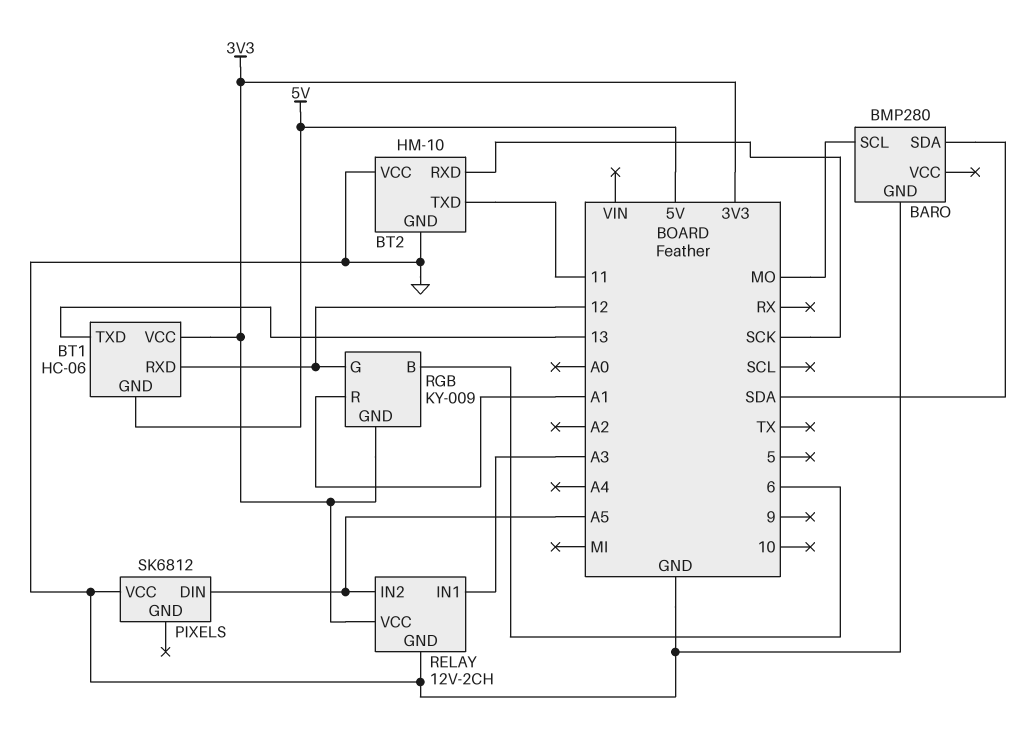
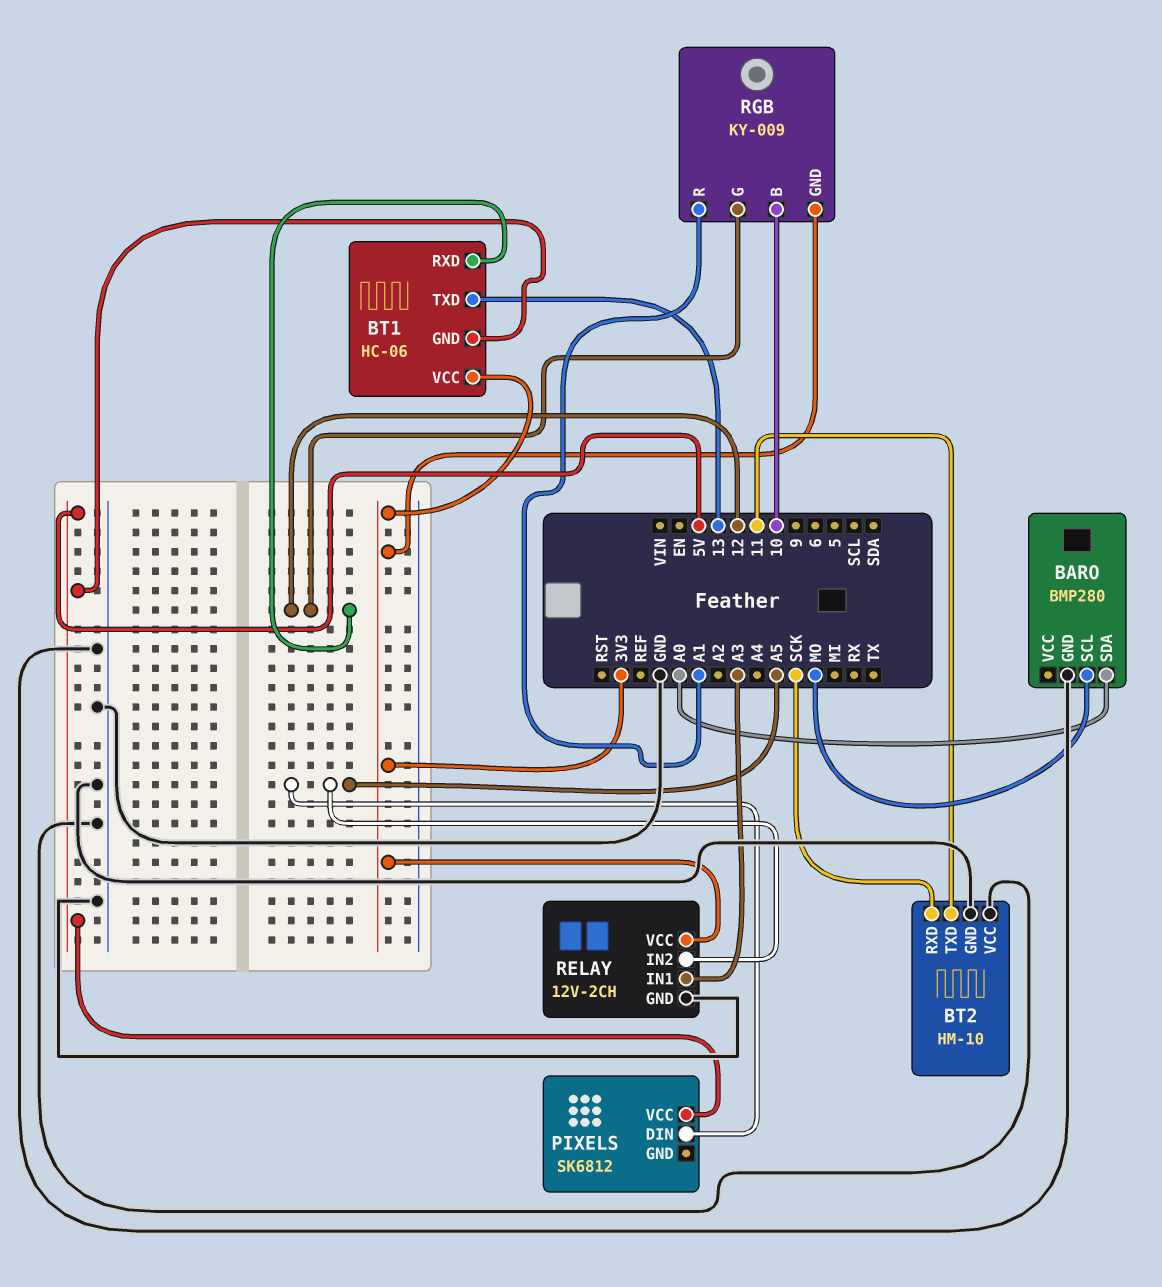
BARO pin SDA: SDA -> A0
PIXELS pin VCC: GND -> 5V
RGB pin B: 6 -> 10

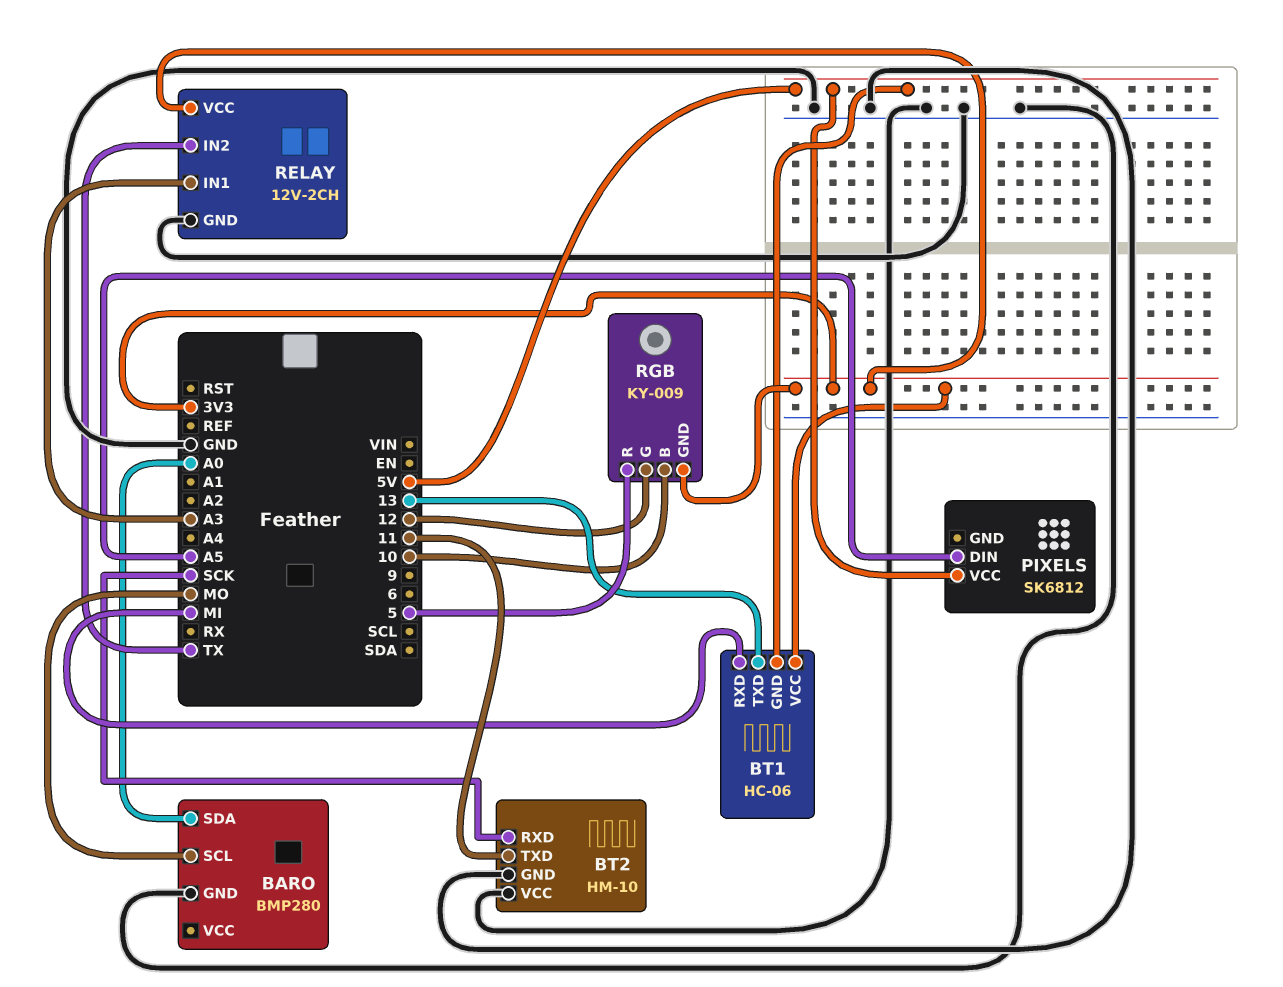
BT1 pin RXD: 12 -> MI
RELAY pin IN2: A5 -> TX
RGB pin R: A1 -> 5

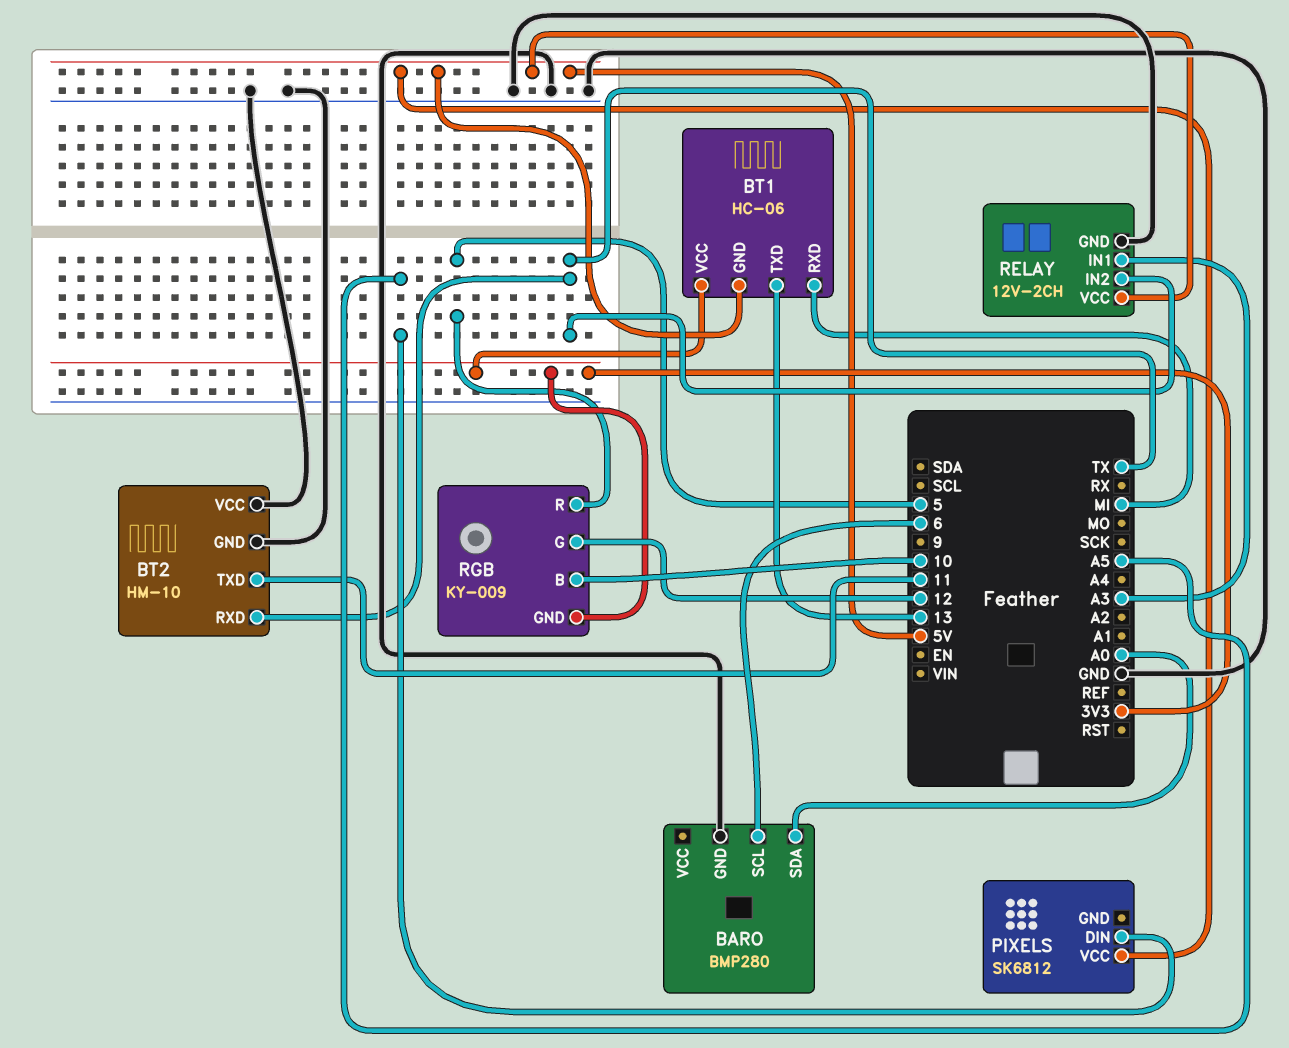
BARO pin SCL: MO -> 6
BT2 pin RXD: SCK -> TX
RELAY pin VCC: 3V3 -> 5V

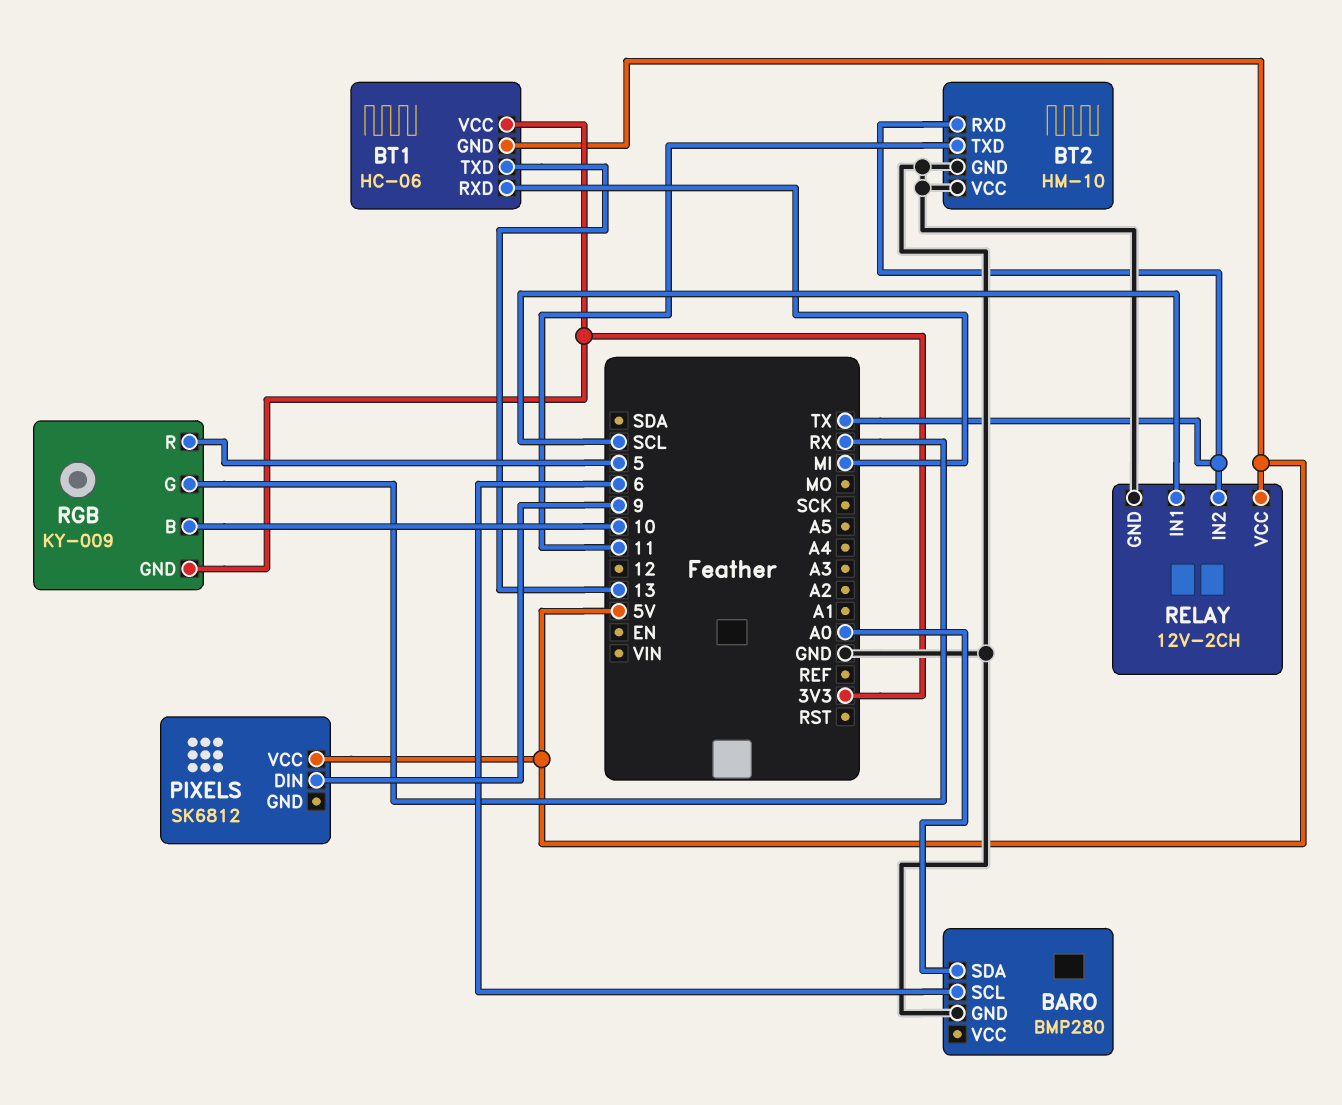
PIXELS pin DIN: A5 -> 9
RELAY pin IN1: A3 -> SCL
RGB pin G: 12 -> RX

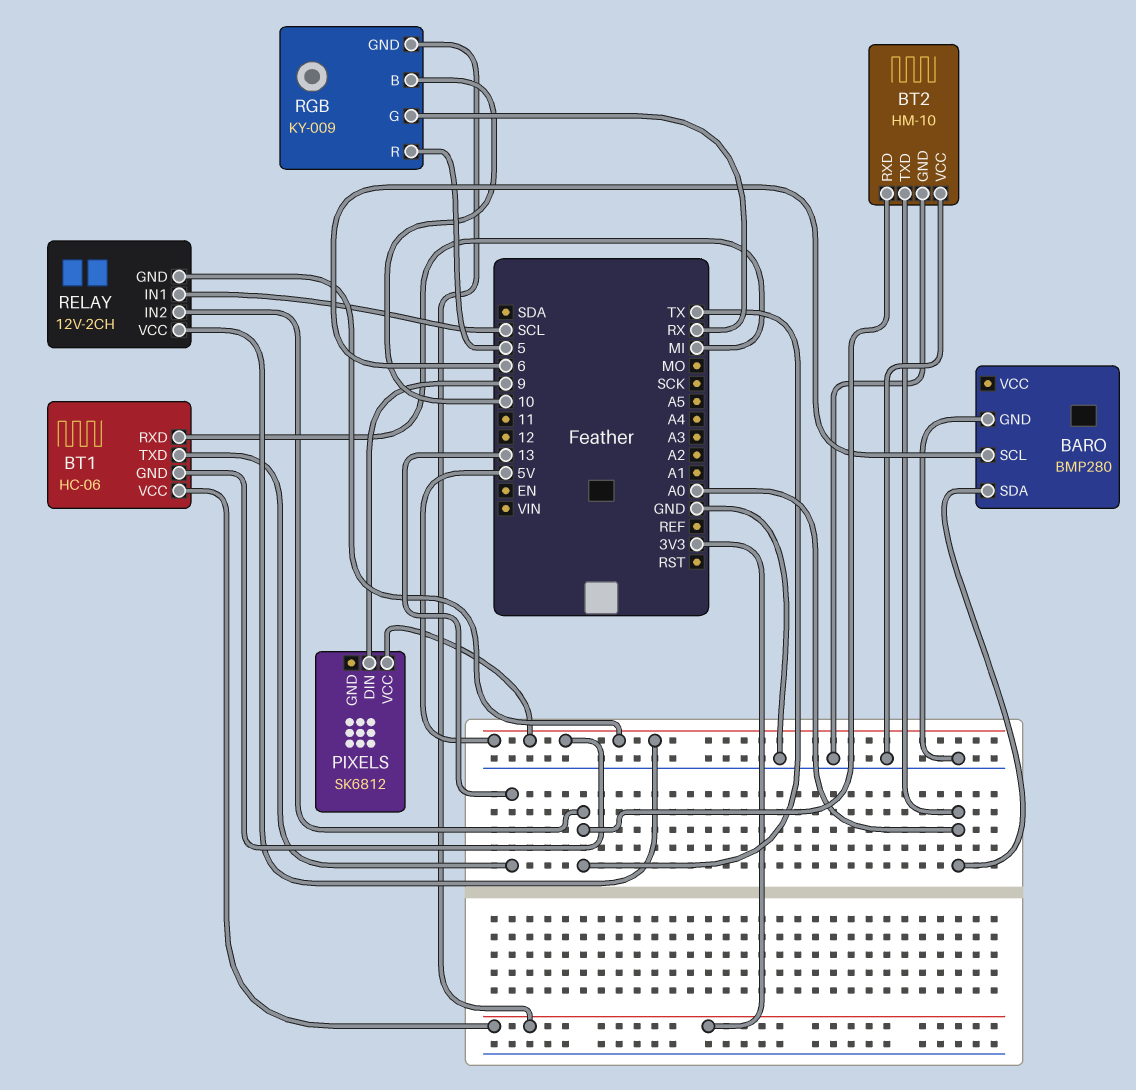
BT2 pin TXD: 11 -> A0
RELAY pin GND: GND -> 5V

